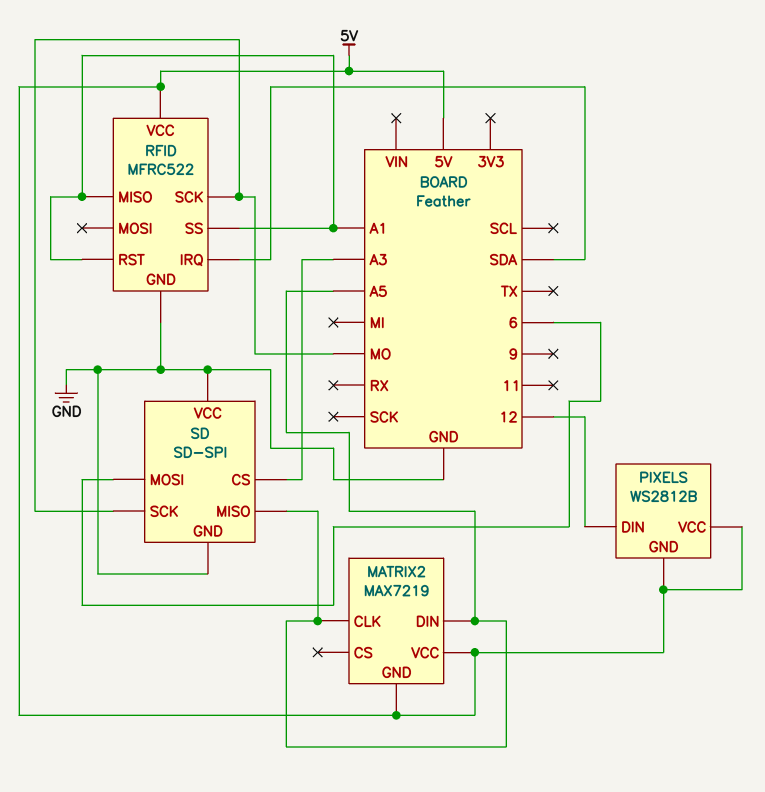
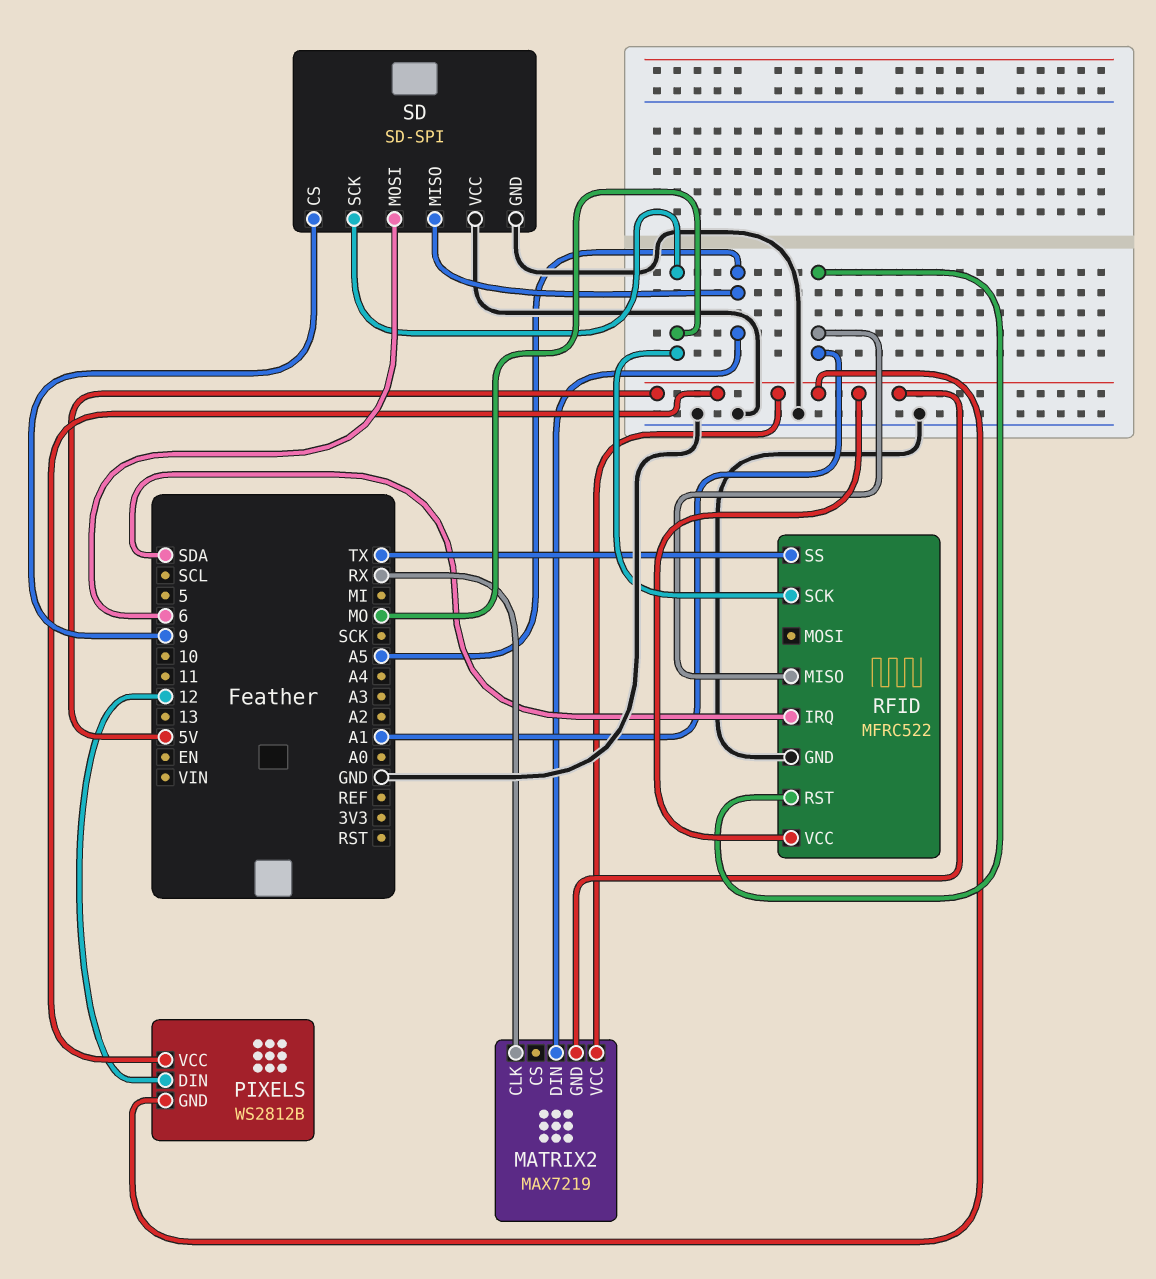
MATRIX2 pin CLK: A5 -> RX
RFID pin SS: A1 -> TX
SD pin CS: A3 -> 9

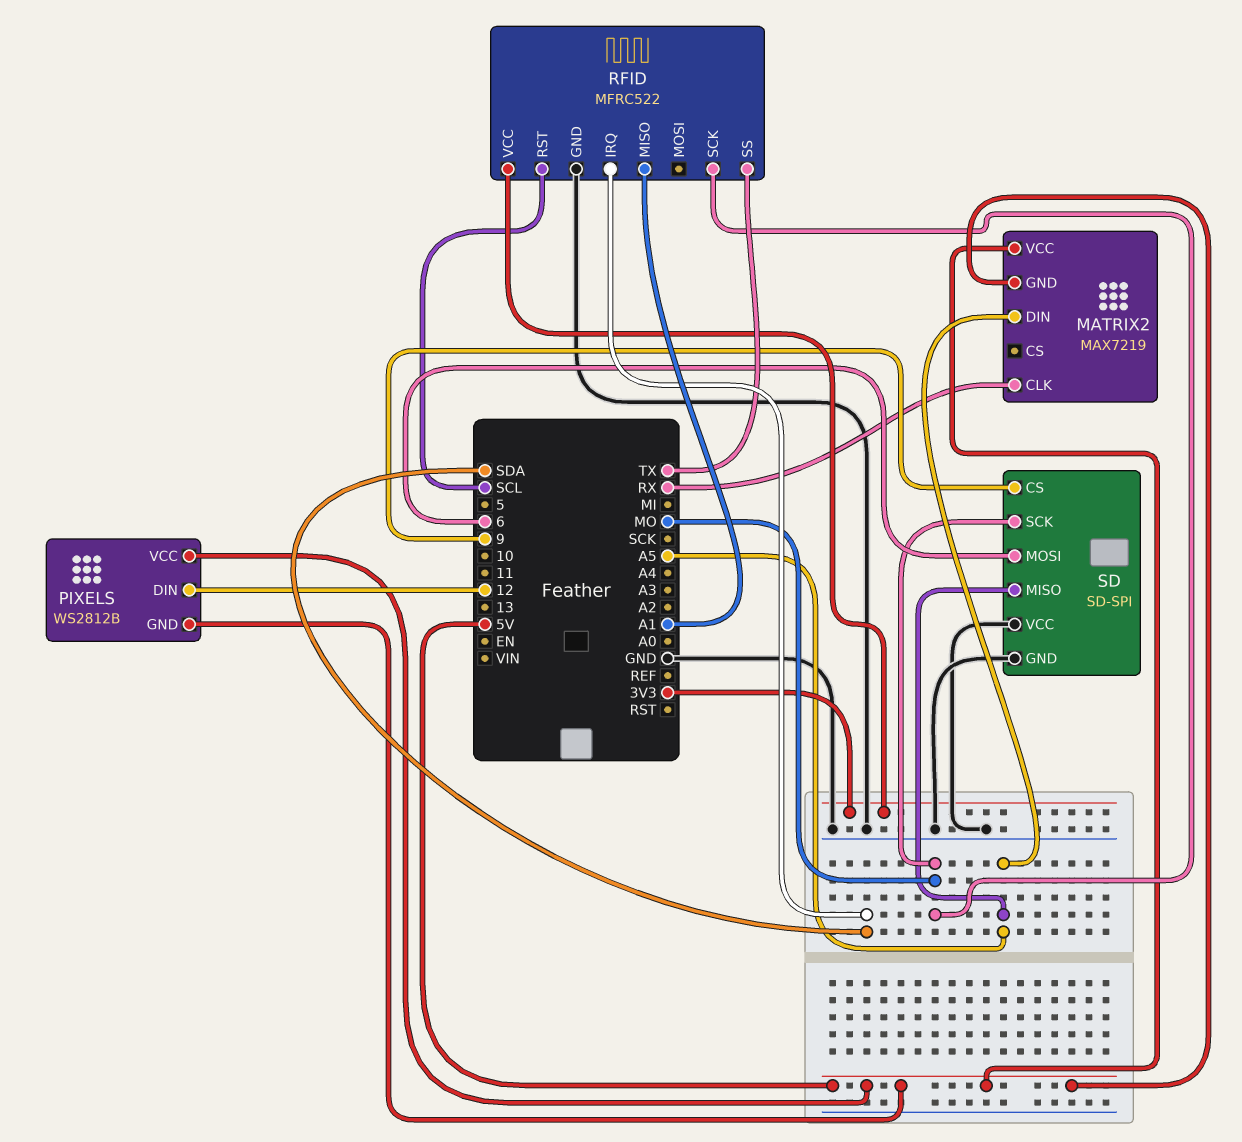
RFID pin RST: A1 -> SCL
RFID pin VCC: 5V -> 3V3

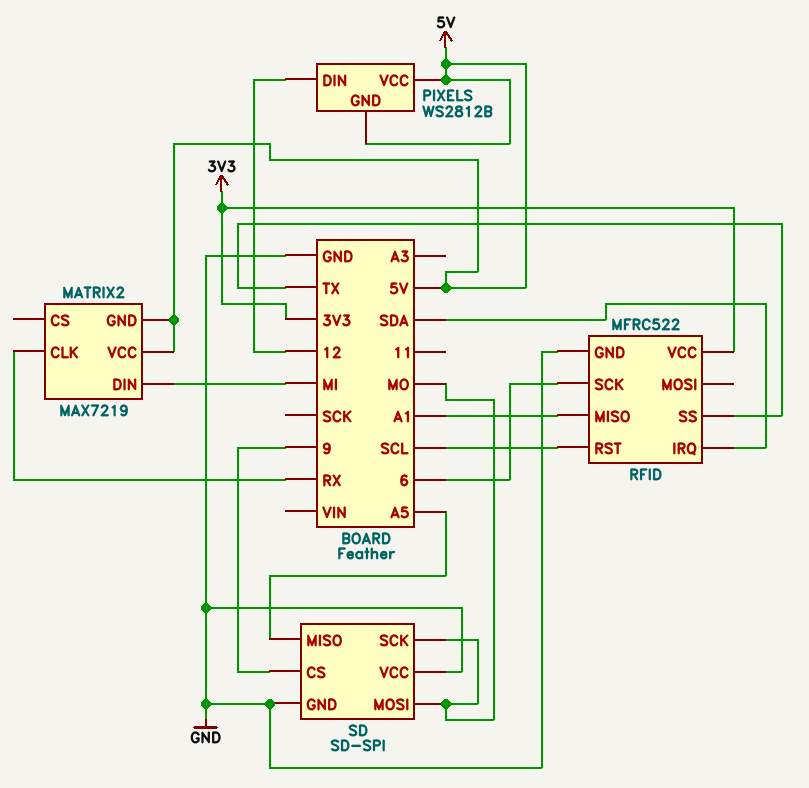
MATRIX2 pin DIN: A5 -> MI
RFID pin SCK: MO -> 6
SD pin MOSI: 6 -> MO

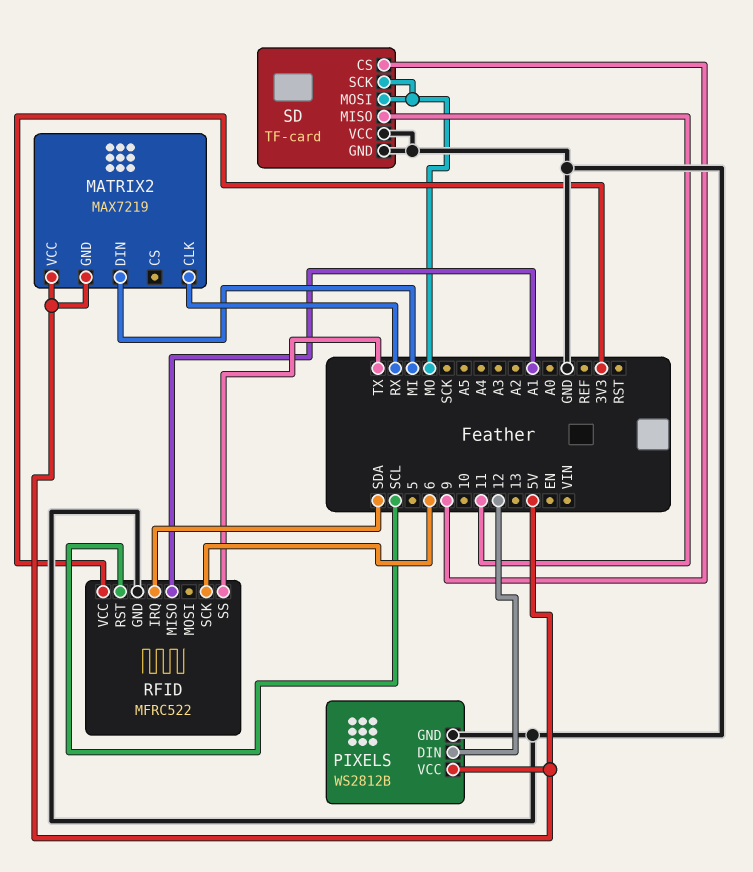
PIXELS pin GND: 5V -> GND
SD: SD-SPI -> TF-card
SD pin MISO: A5 -> 11

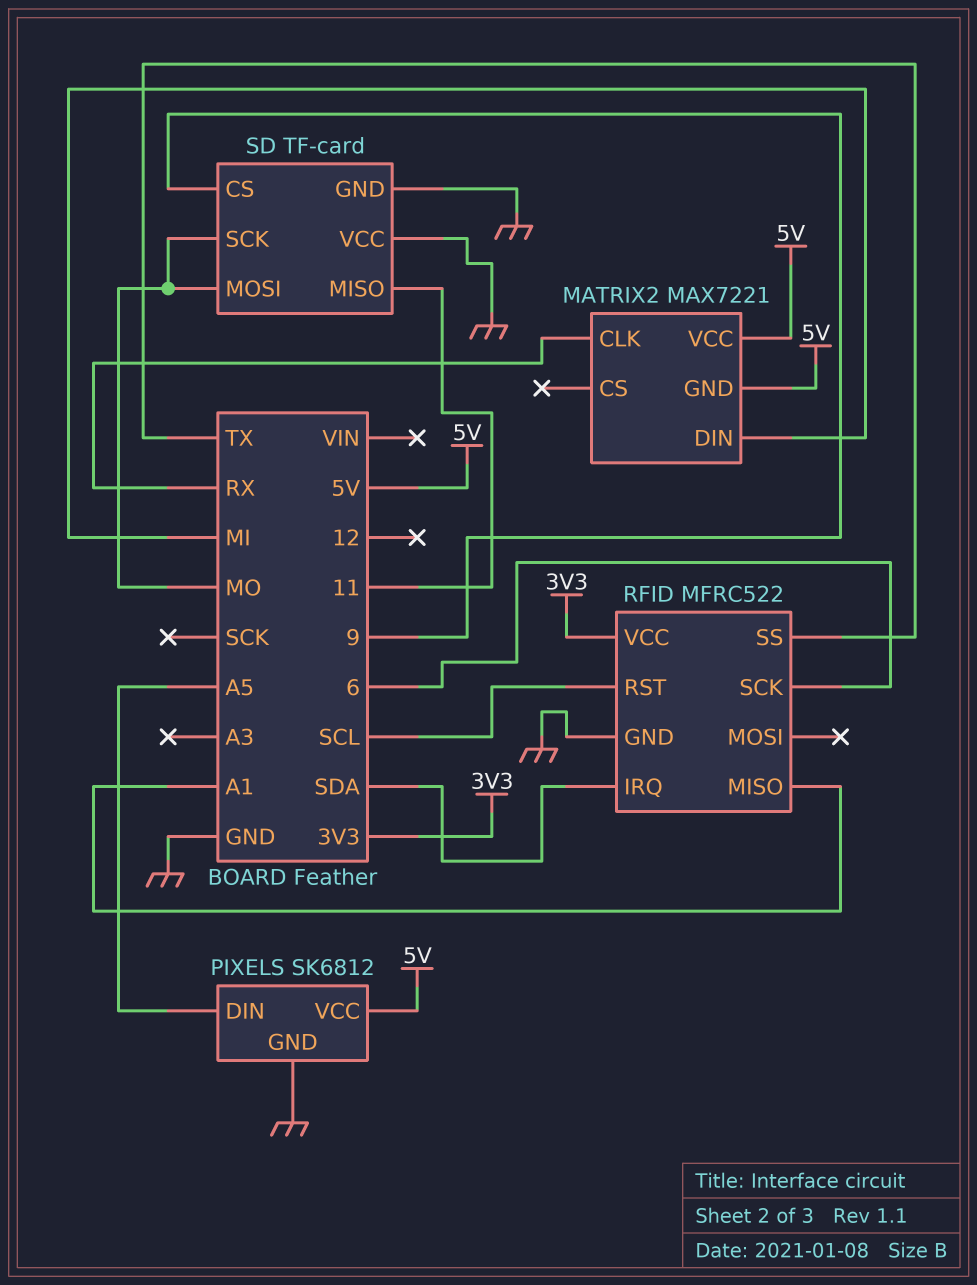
MATRIX2: MAX7219 -> MAX7221
PIXELS: WS2812B -> SK6812
PIXELS pin DIN: 12 -> A5

